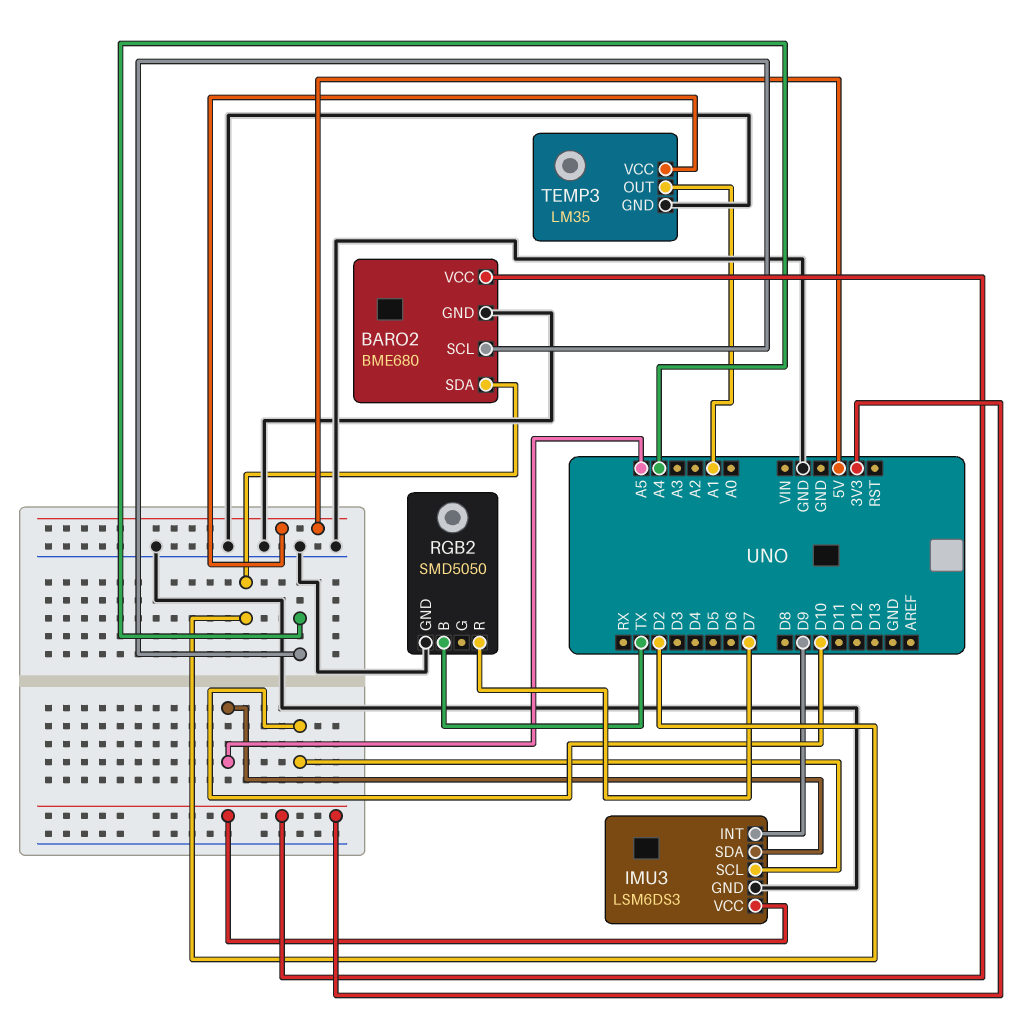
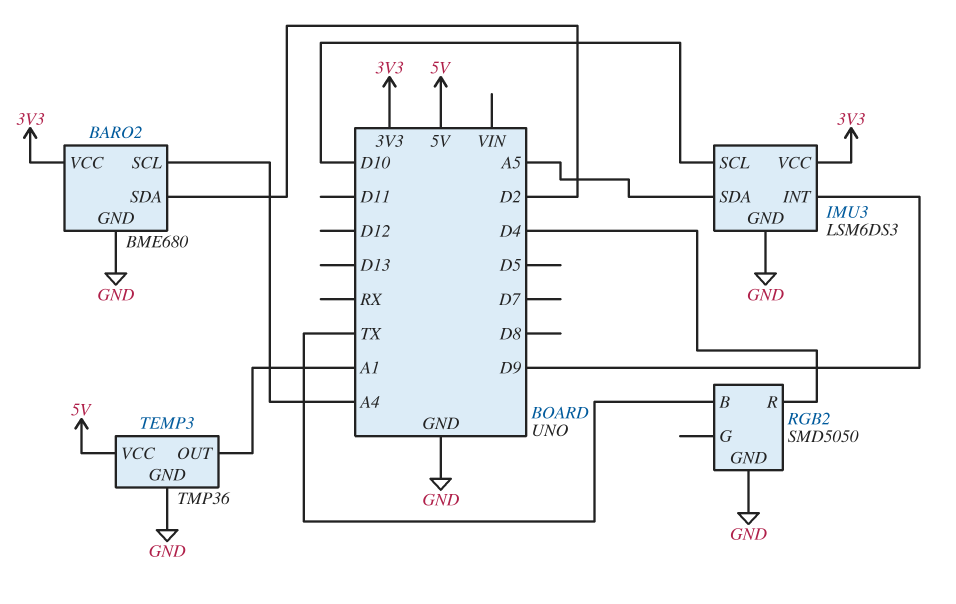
RGB2 pin R: D7 -> D4
TEMP3: LM35 -> TMP36

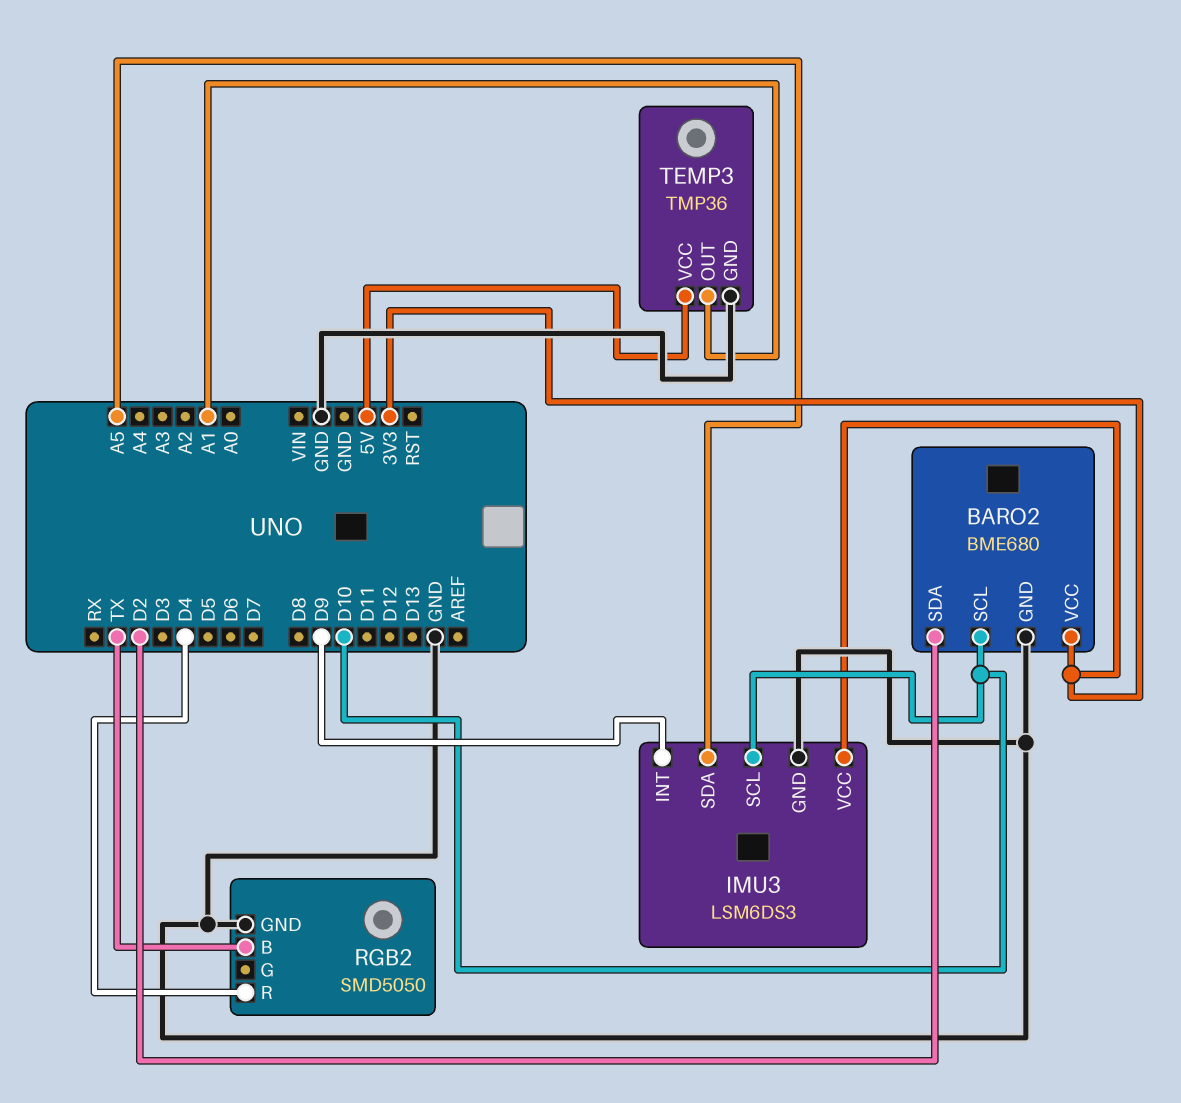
BARO2 pin SCL: A4 -> D10

